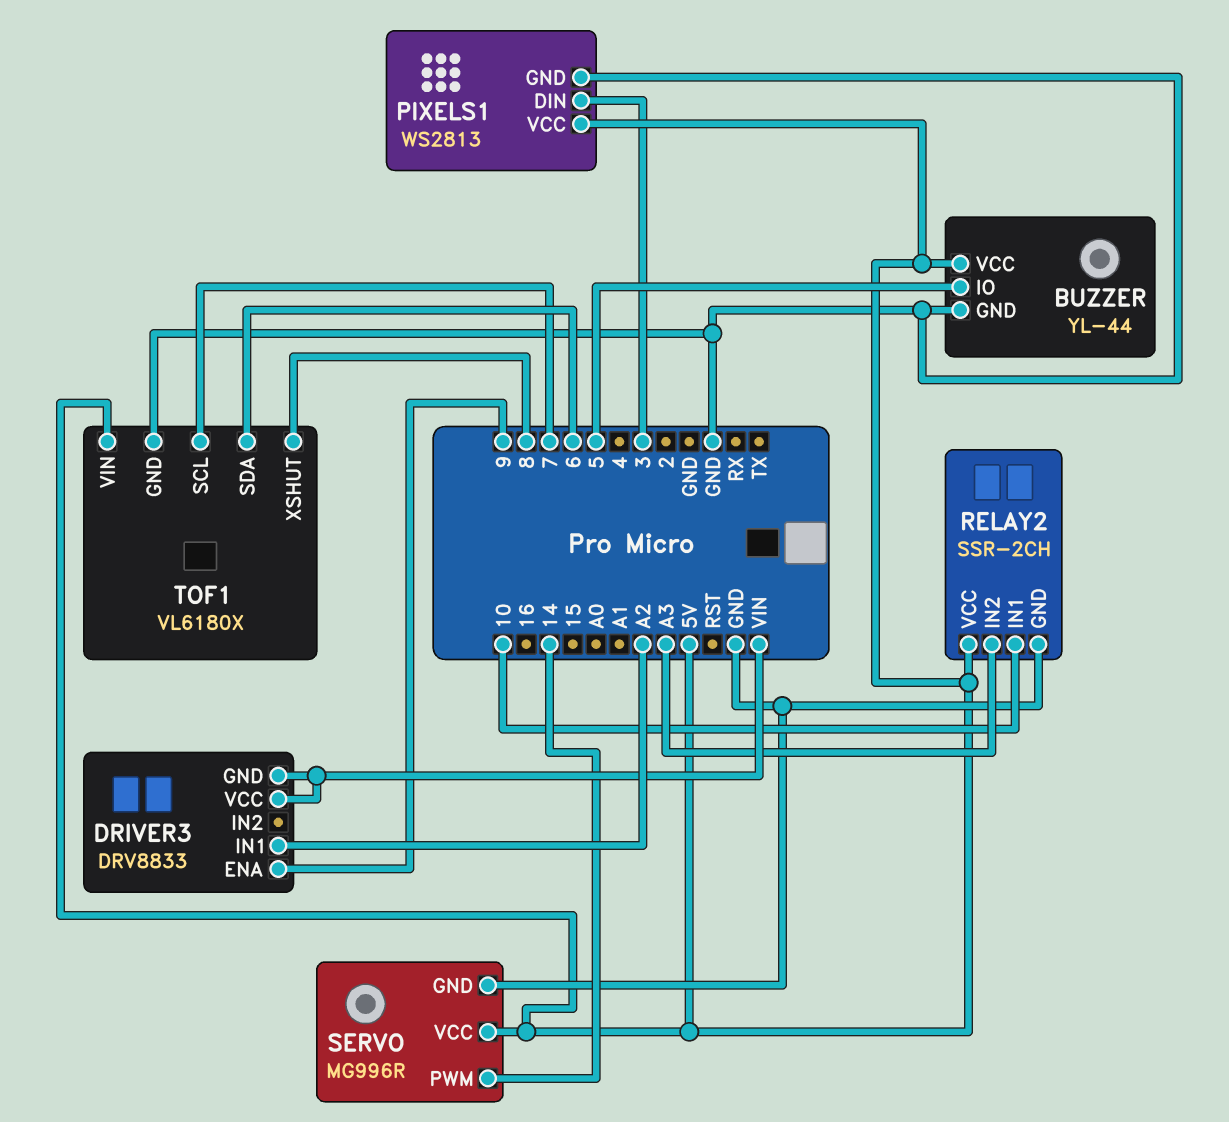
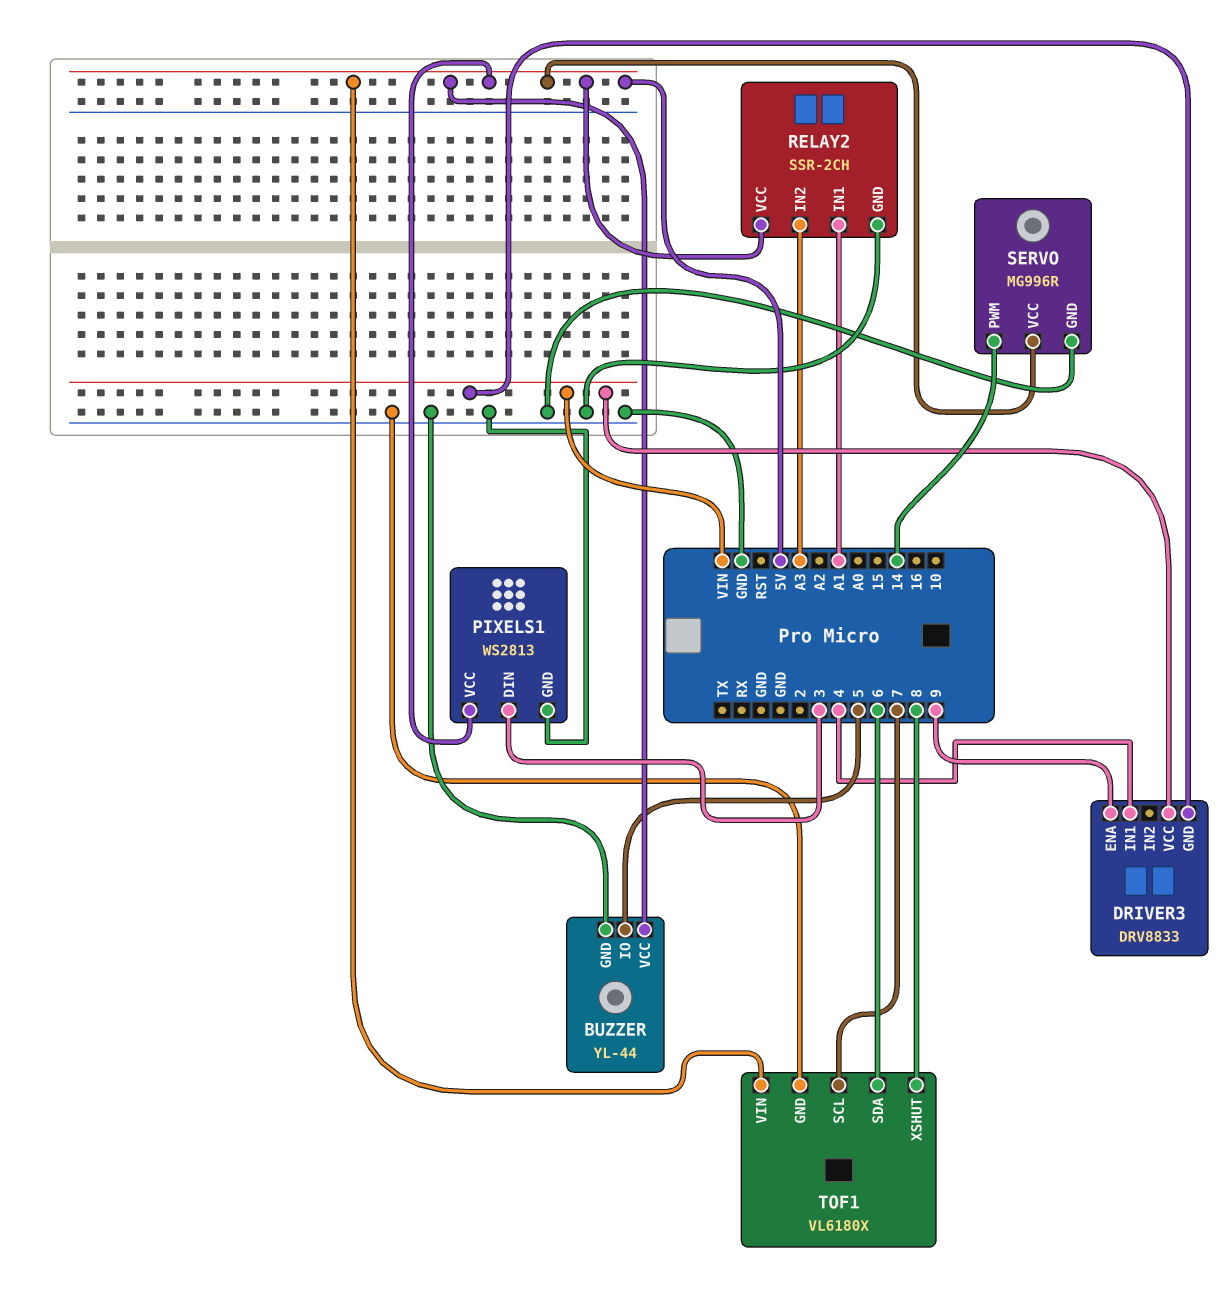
DRIVER3 pin IN1: A2 -> 4
RELAY2 pin IN1: 10 -> A1

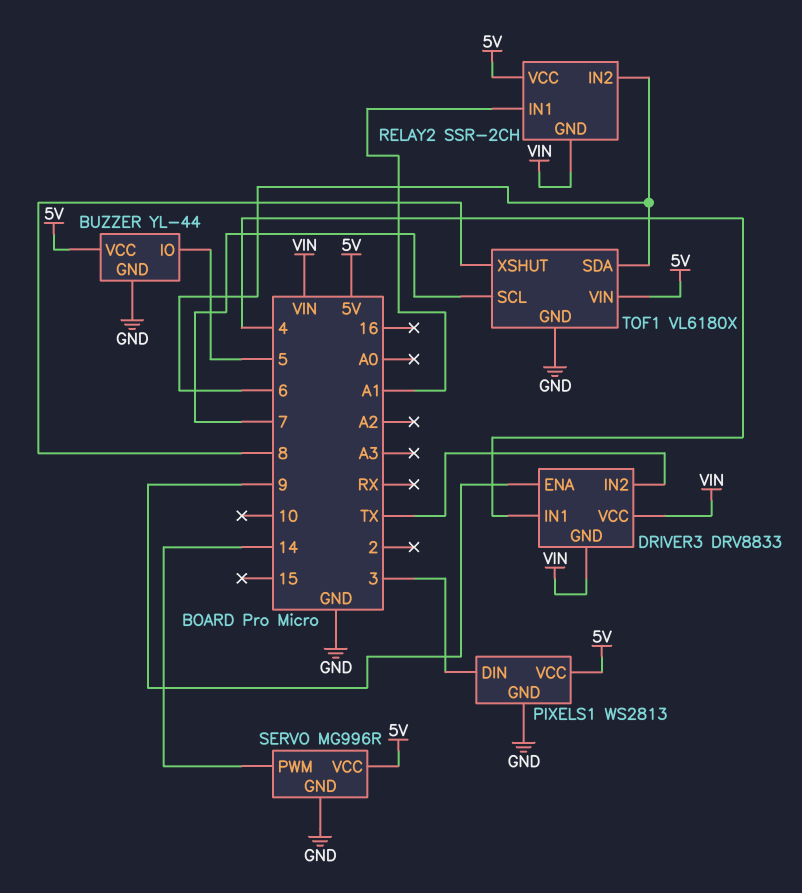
DRIVER3 pin IN2: none -> TX
RELAY2 pin GND: GND -> VIN
RELAY2 pin IN2: A3 -> 6

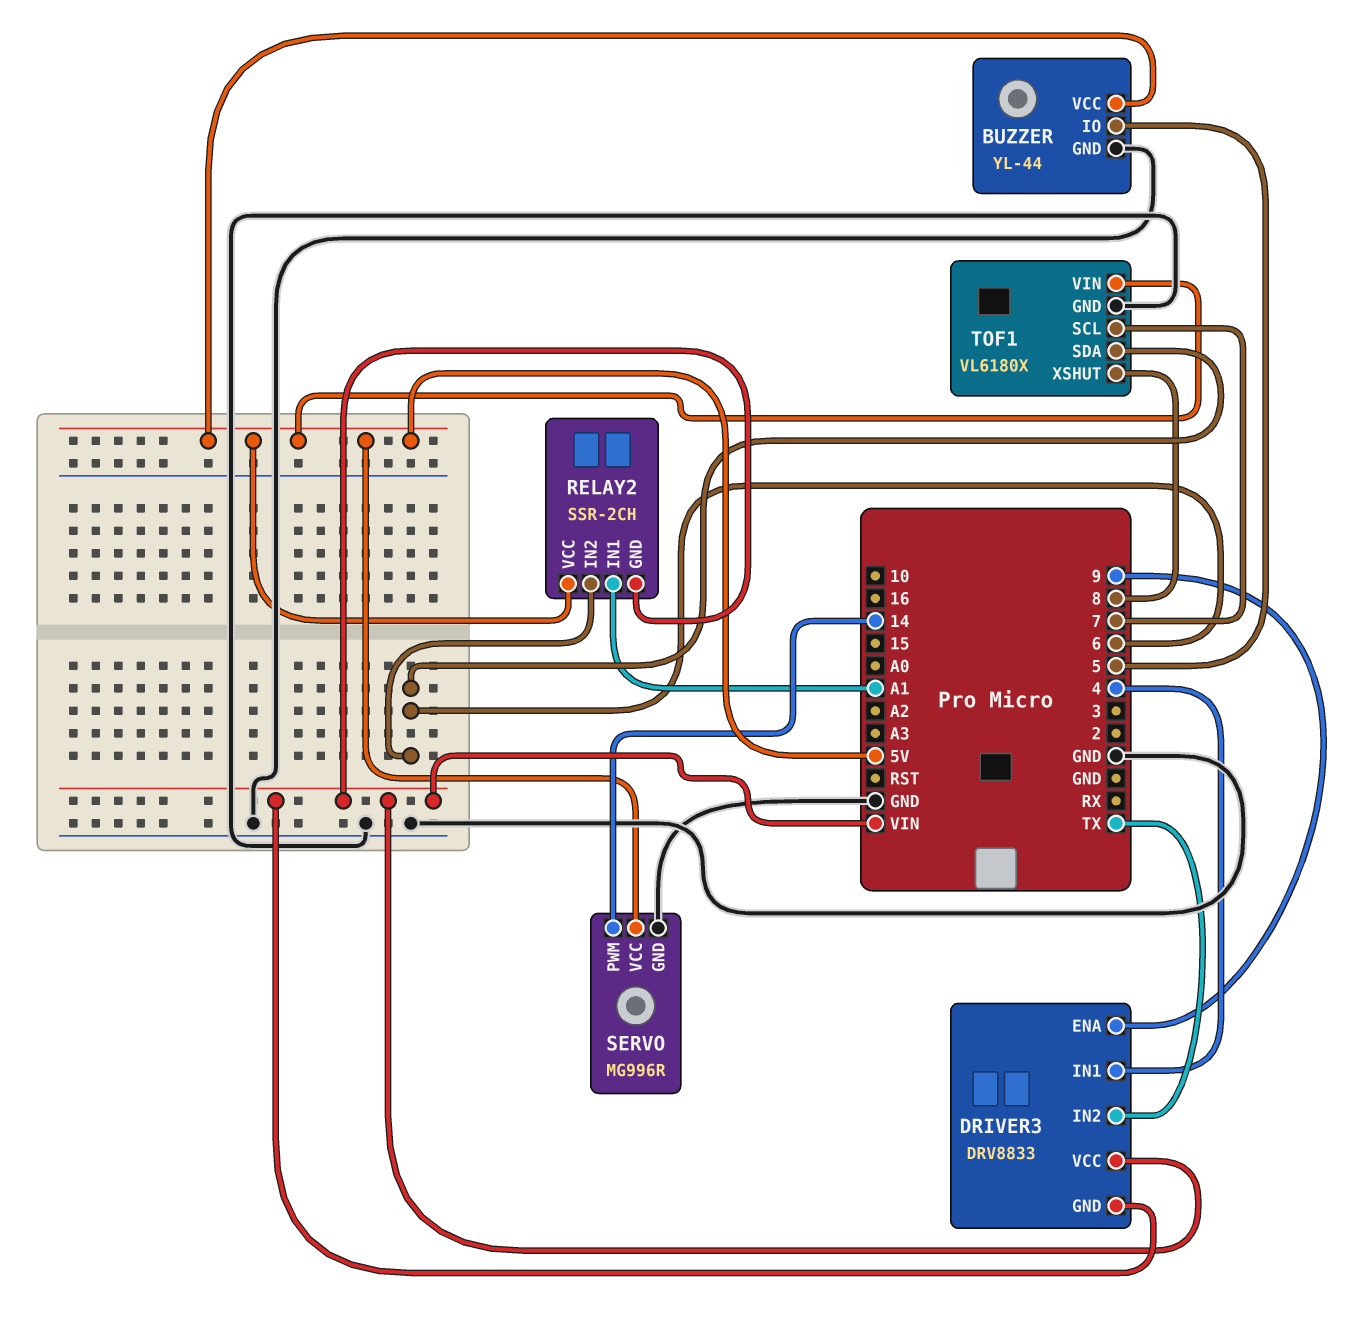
PIXELS1: WS2813 -> none
PIXELS1 pin DIN: 3 -> none
PIXELS1 pin GND: GND -> none
PIXELS1 pin VCC: 5V -> none

